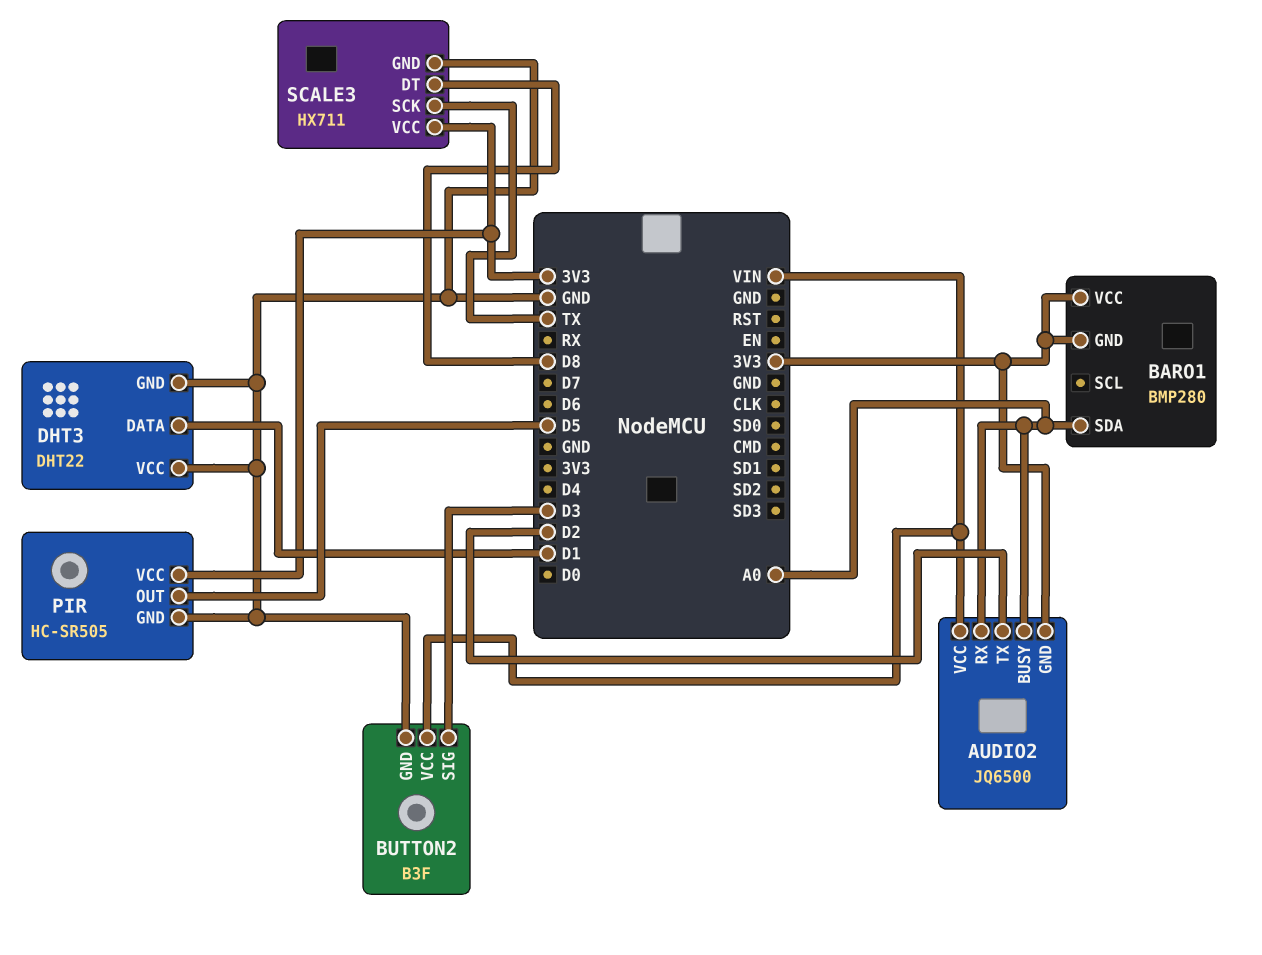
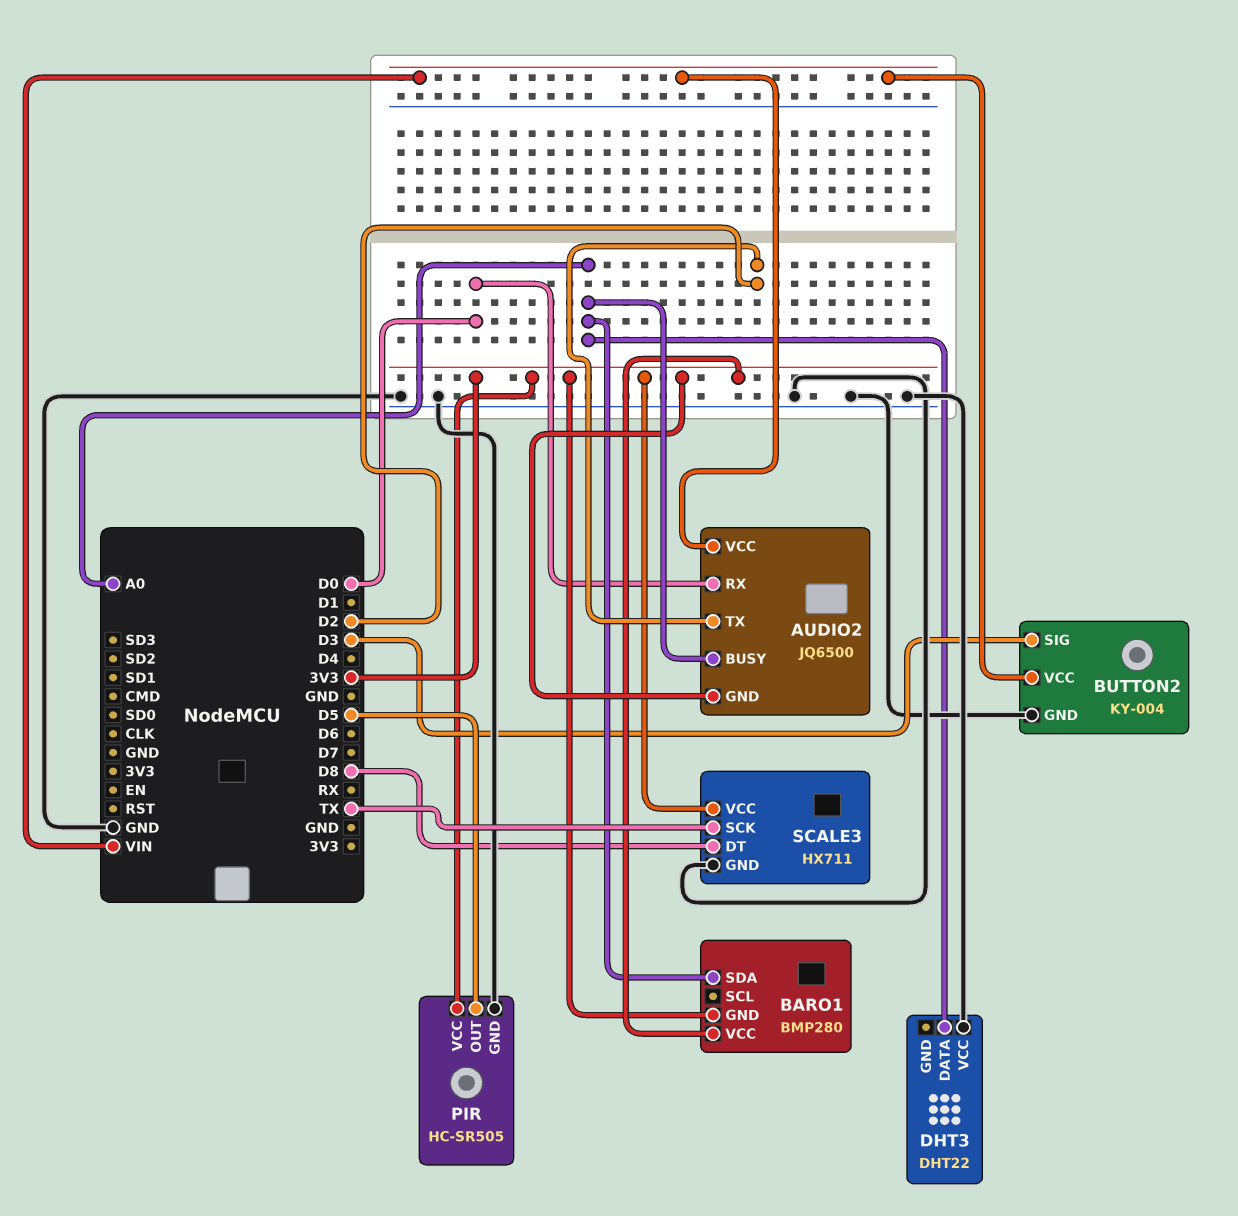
AUDIO2 pin RX: A0 -> D0
BUTTON2: B3F -> KY-004
DHT3 pin DATA: D1 -> A0
DHT3 pin GND: GND -> none

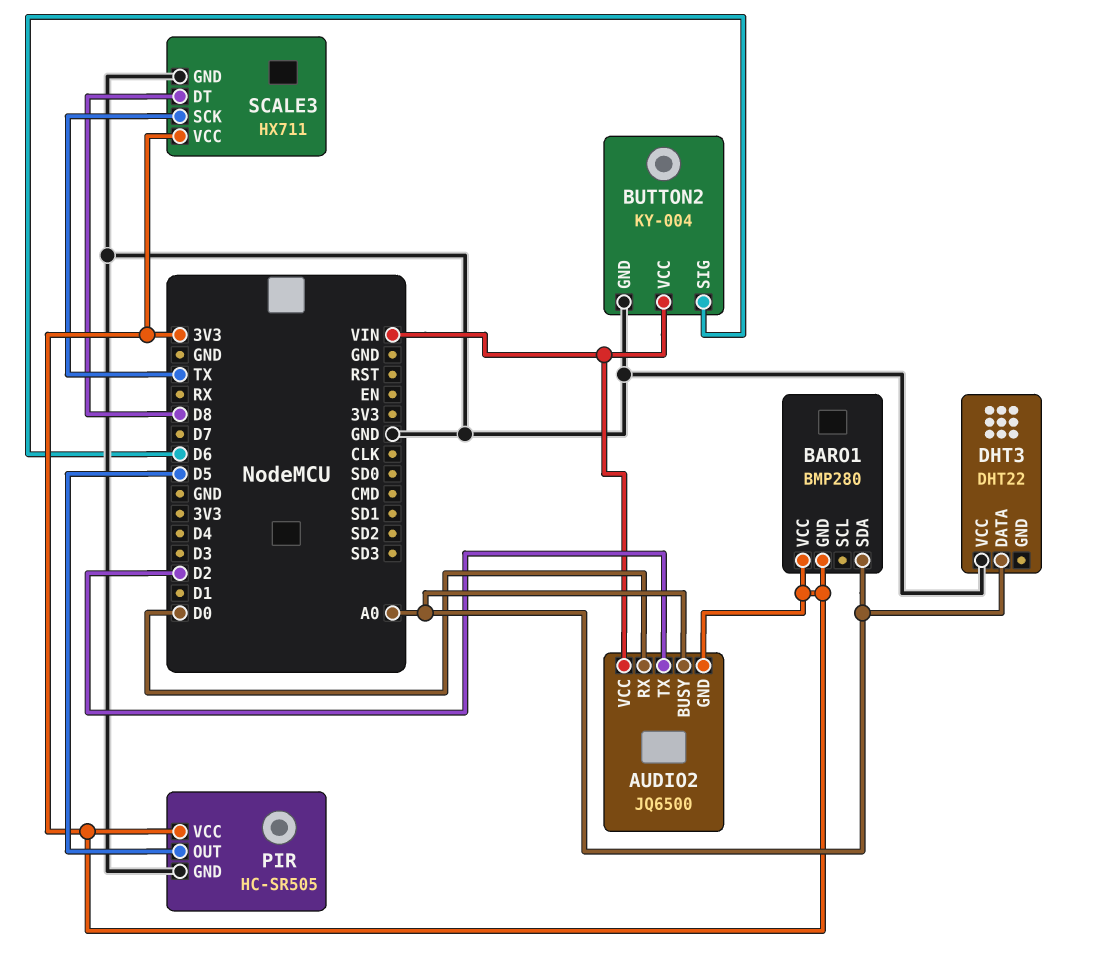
BUTTON2 pin SIG: D3 -> D6

